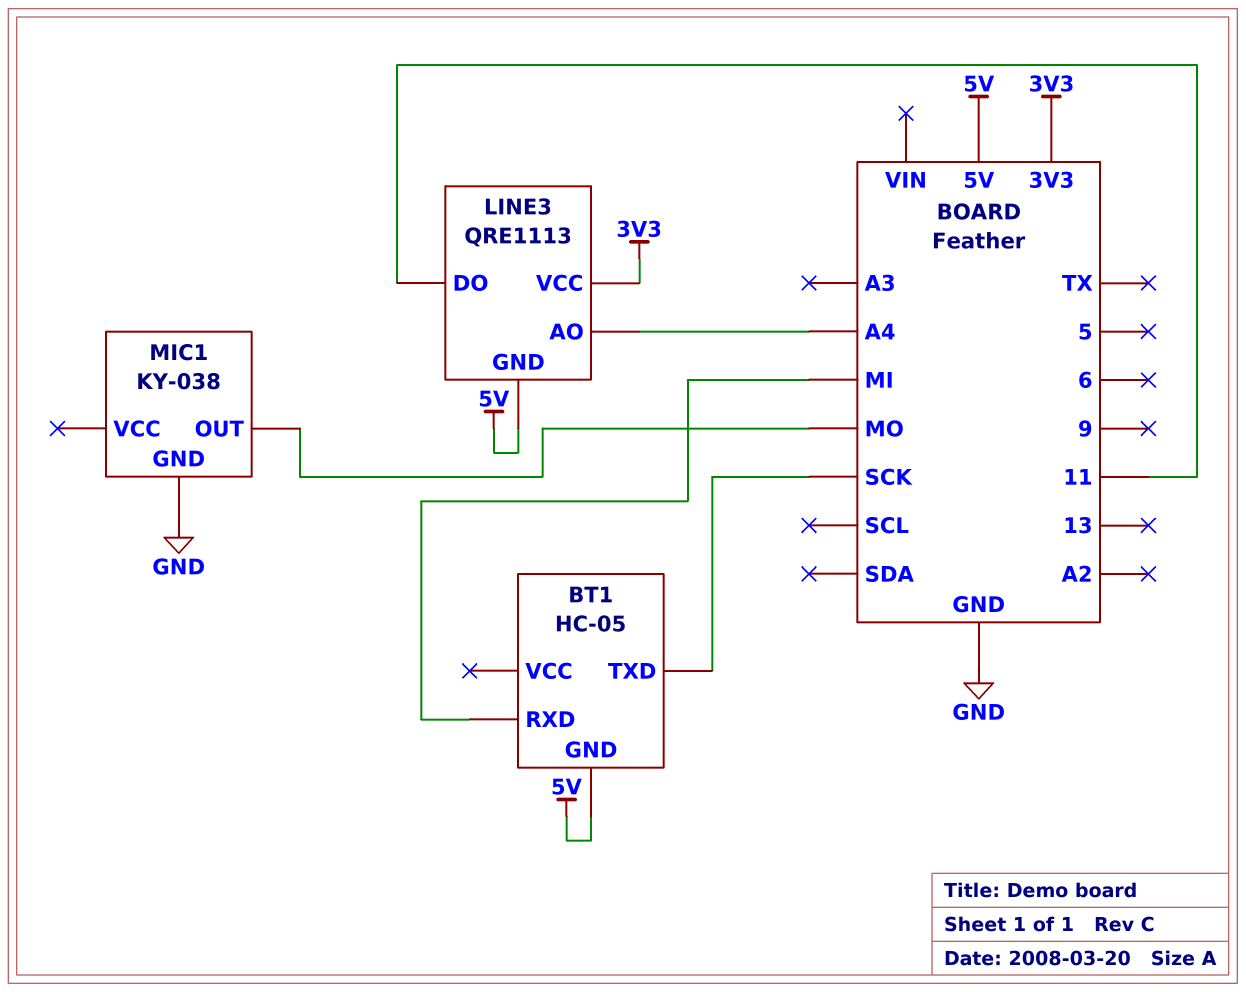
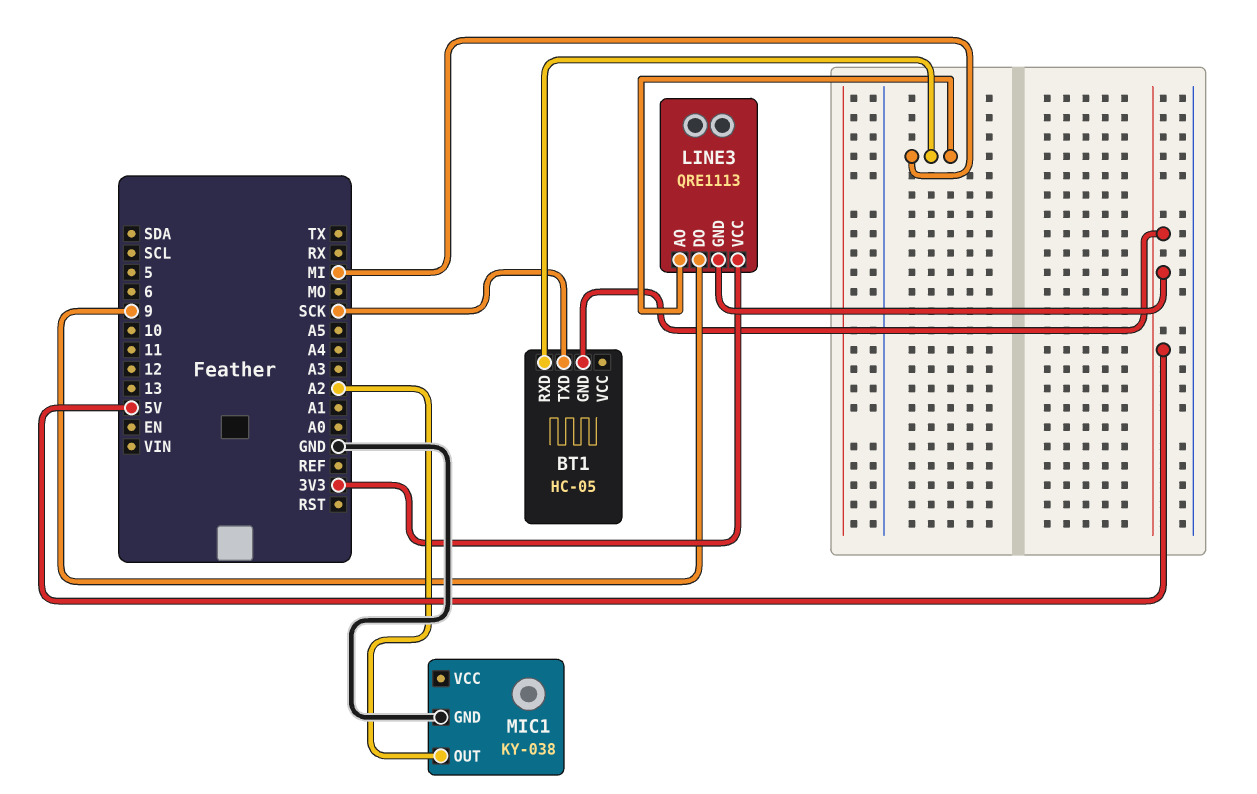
LINE3 pin AO: A4 -> MI
LINE3 pin DO: 11 -> 9
MIC1 pin OUT: MO -> A2

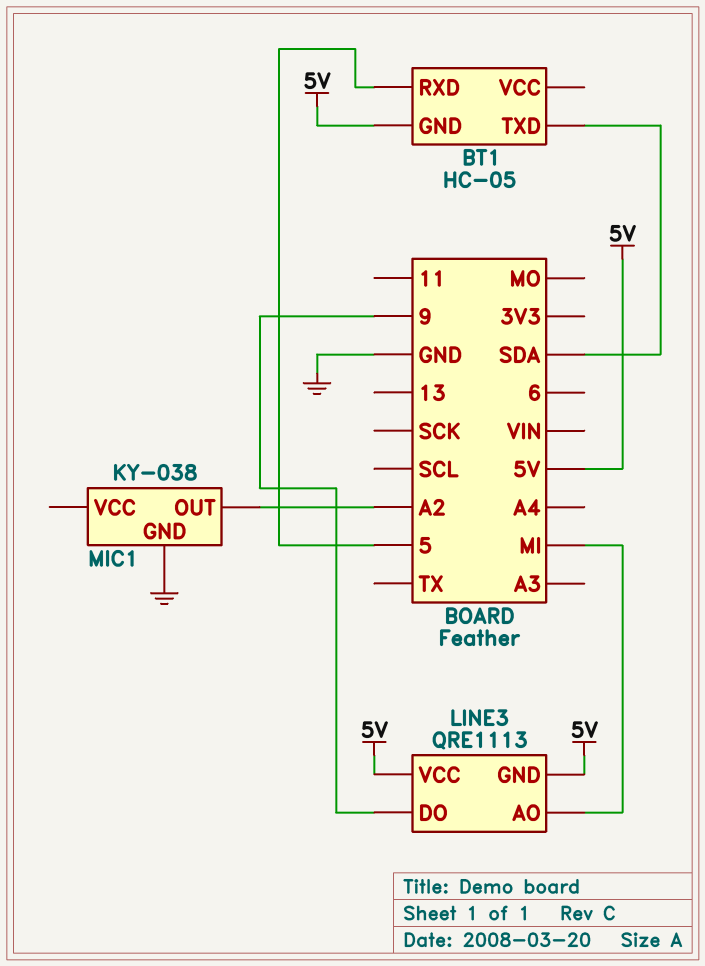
BT1 pin RXD: MI -> 5
BT1 pin TXD: SCK -> SDA
LINE3 pin VCC: 3V3 -> 5V

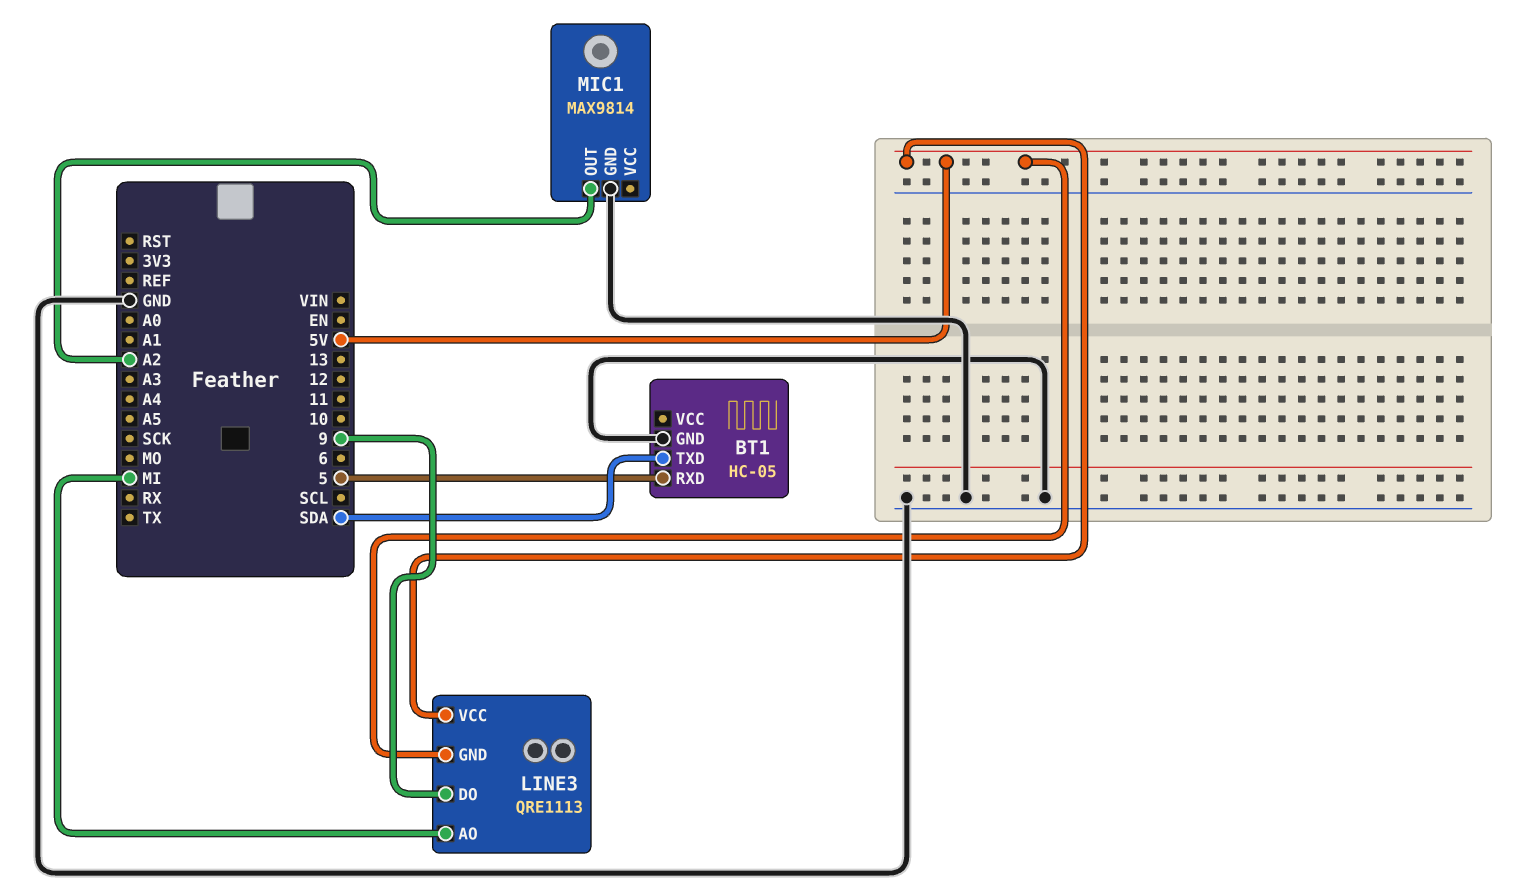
BT1 pin GND: 5V -> GND
MIC1: KY-038 -> MAX9814

